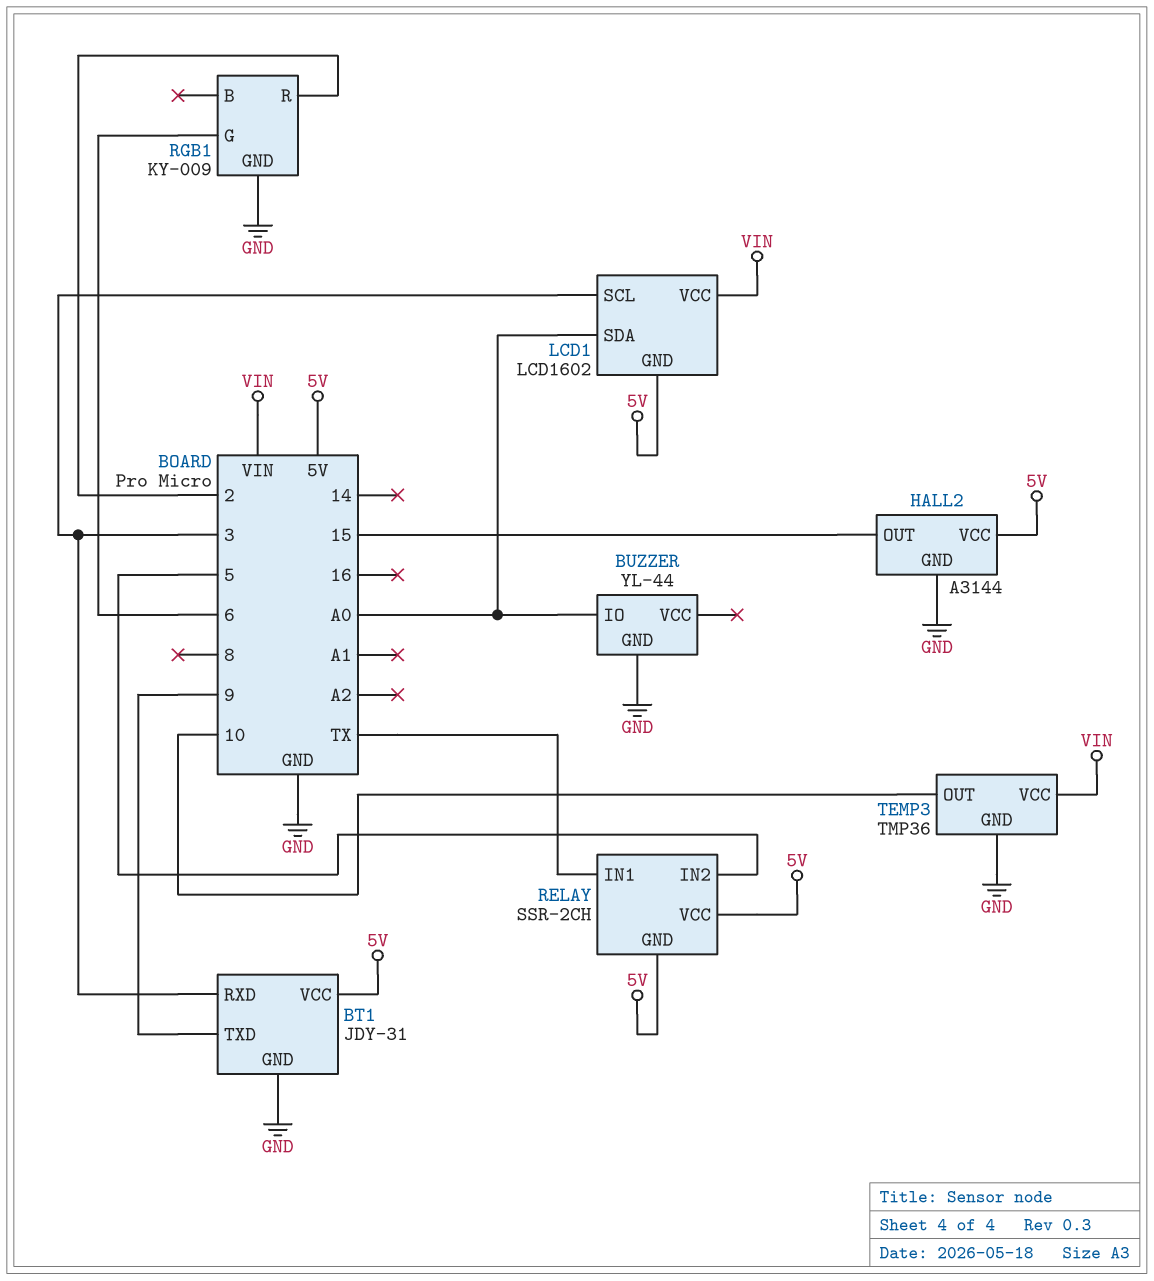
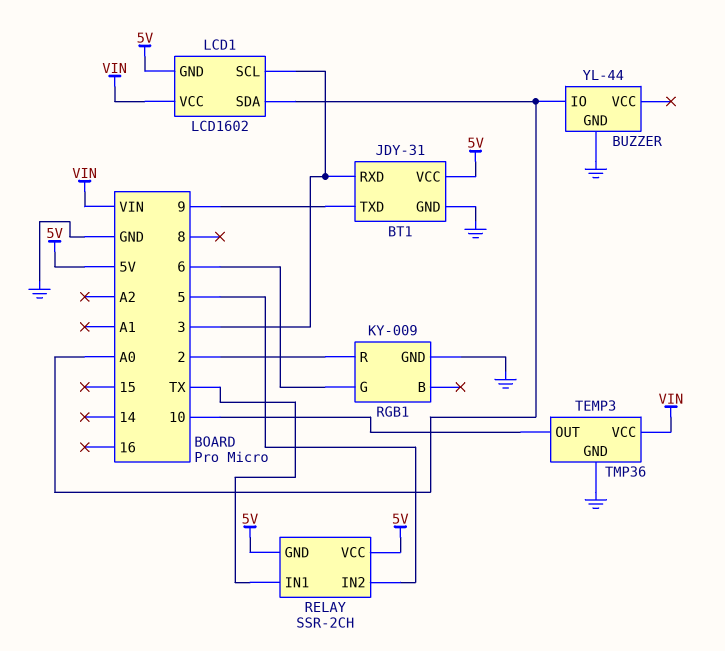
HALL2: A3144 -> none
HALL2 pin GND: GND -> none
HALL2 pin OUT: 15 -> none
HALL2 pin VCC: 5V -> none

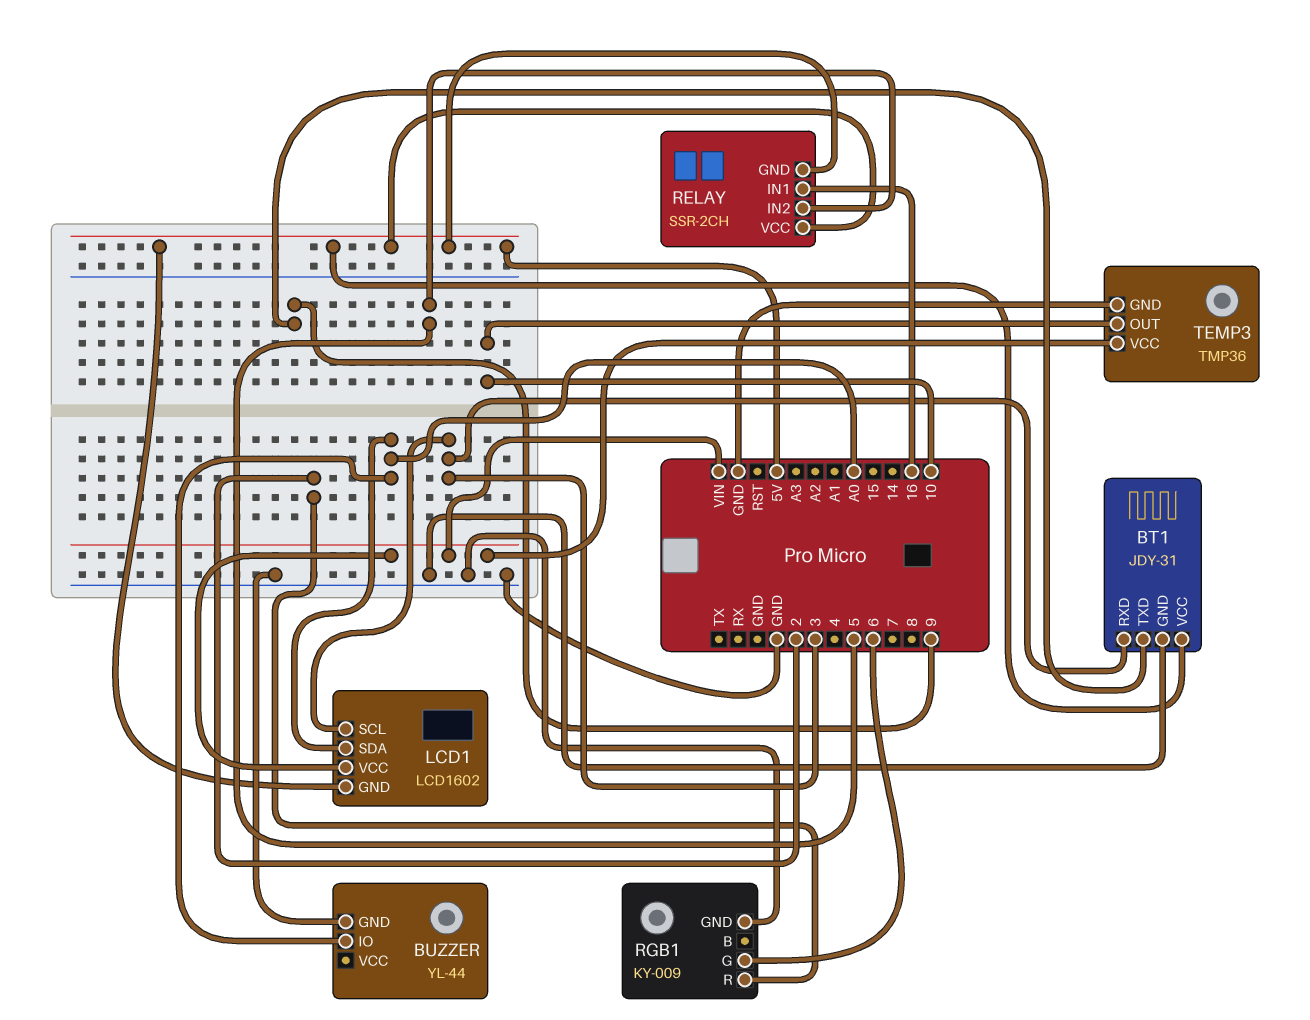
RELAY pin IN1: TX -> 16

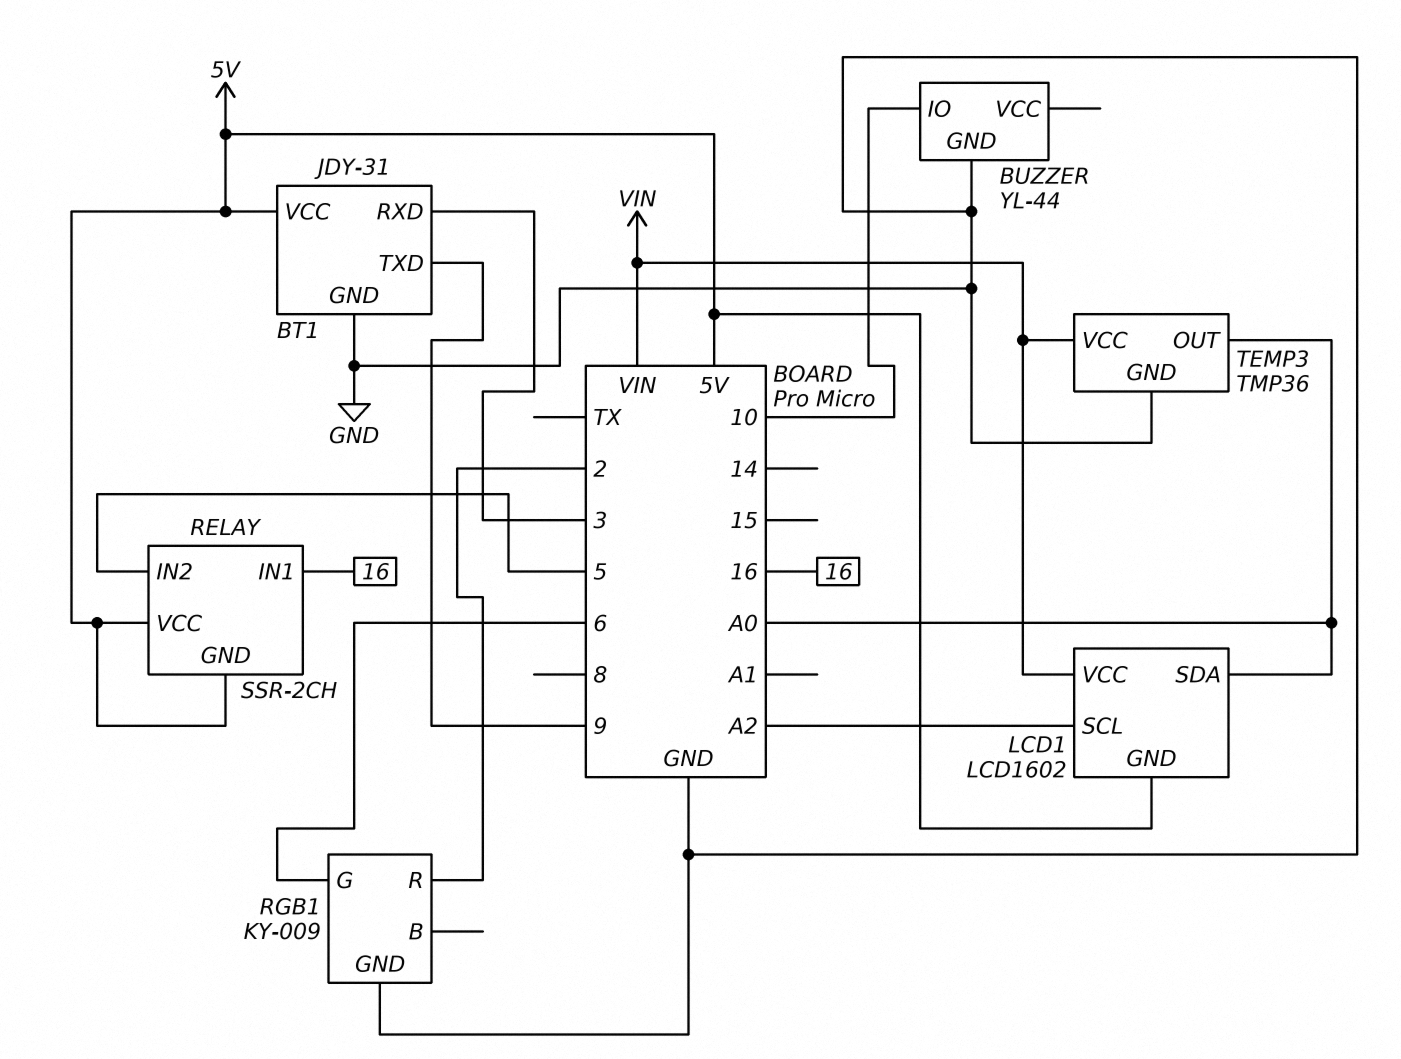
BUZZER pin IO: A0 -> 10
LCD1 pin SCL: 3 -> A2
TEMP3 pin OUT: 10 -> A0

